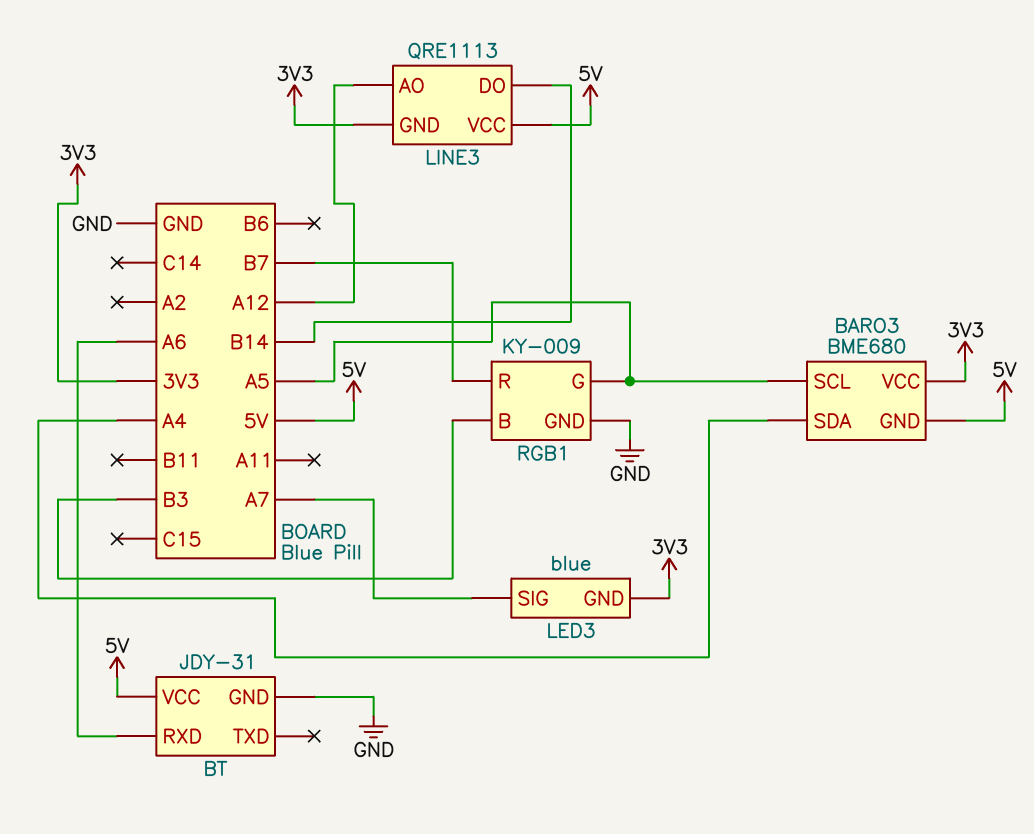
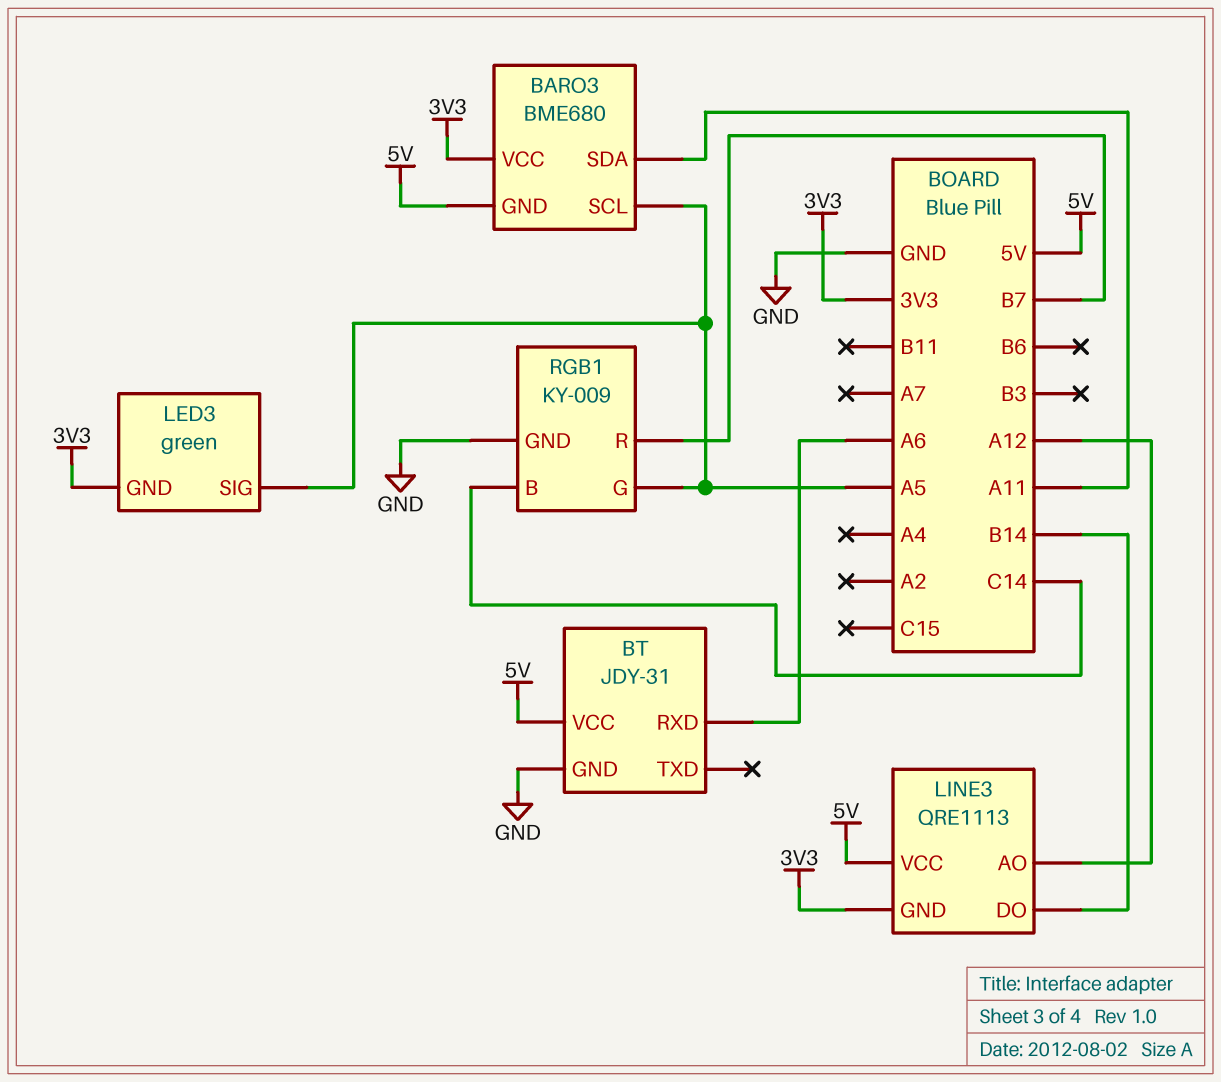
BARO3 pin SDA: A4 -> A11
LED3: blue -> green
LED3 pin SIG: A7 -> A5
RGB1 pin B: B3 -> C14

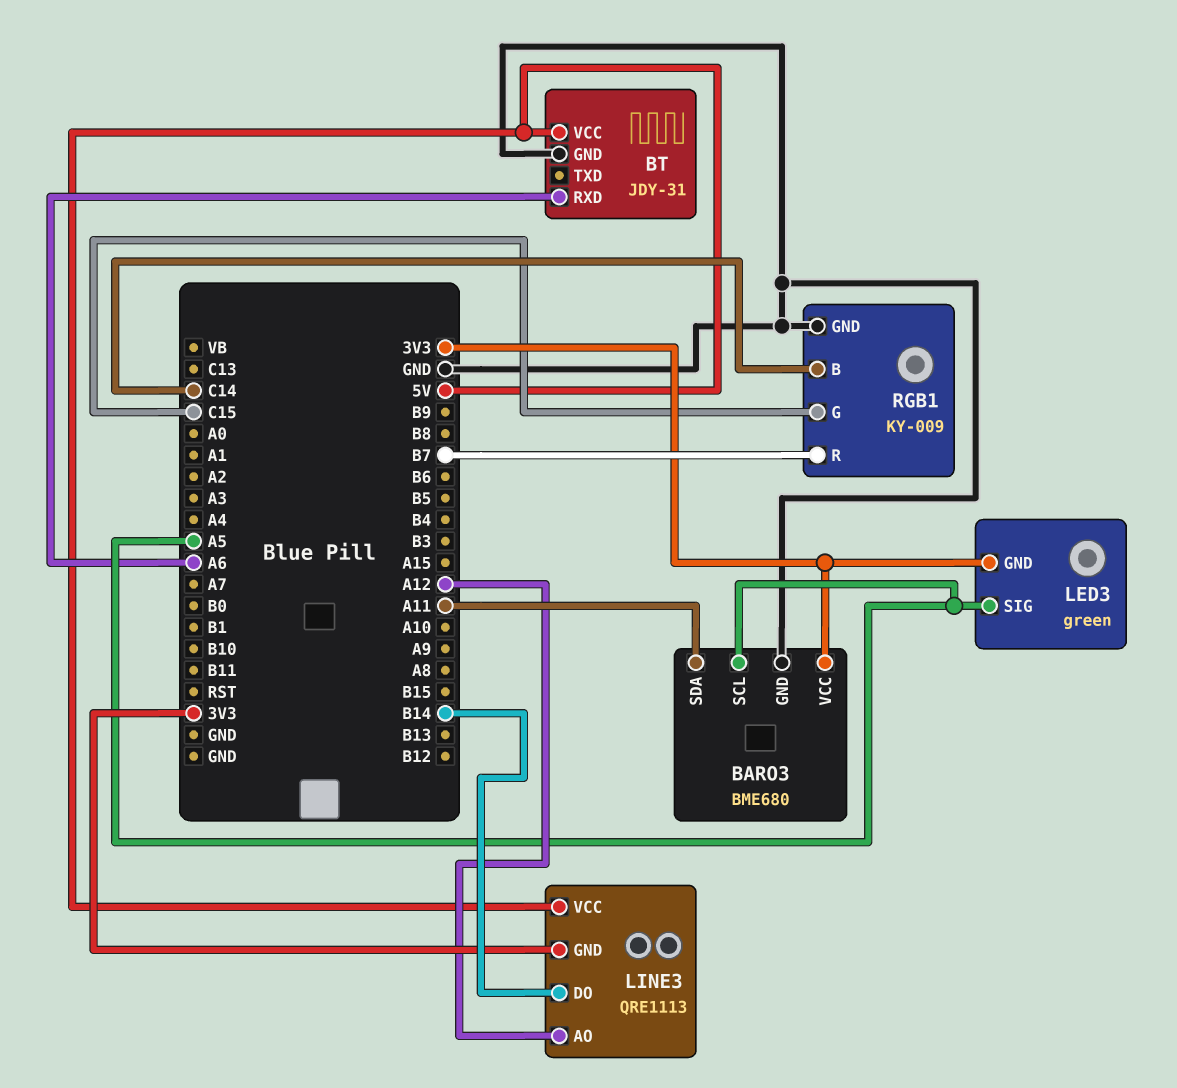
BARO3 pin GND: 5V -> GND
RGB1 pin G: A5 -> C15

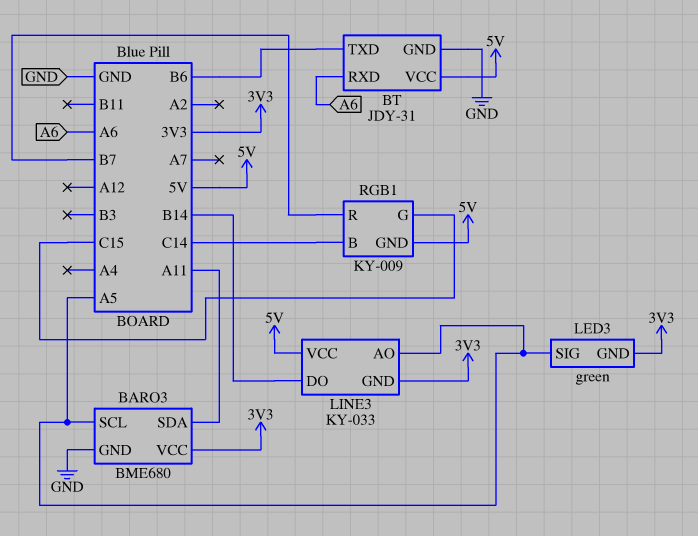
BT pin TXD: none -> B6
LINE3: QRE1113 -> KY-033
LINE3 pin AO: A12 -> A5
RGB1 pin GND: GND -> 5V

